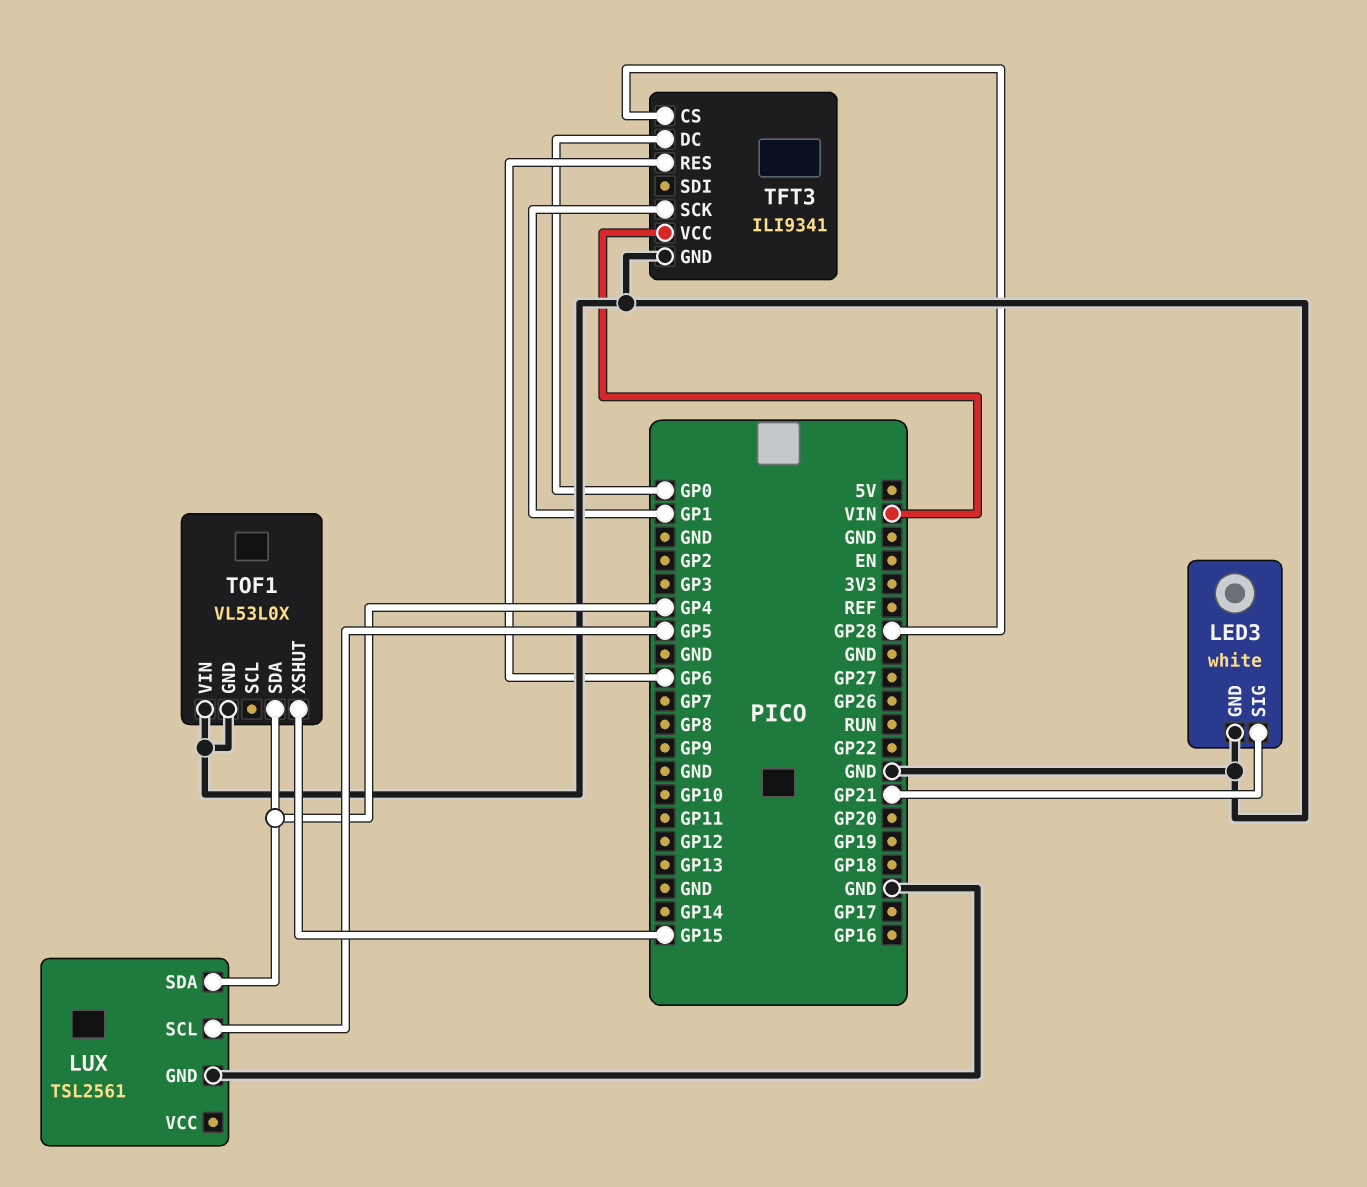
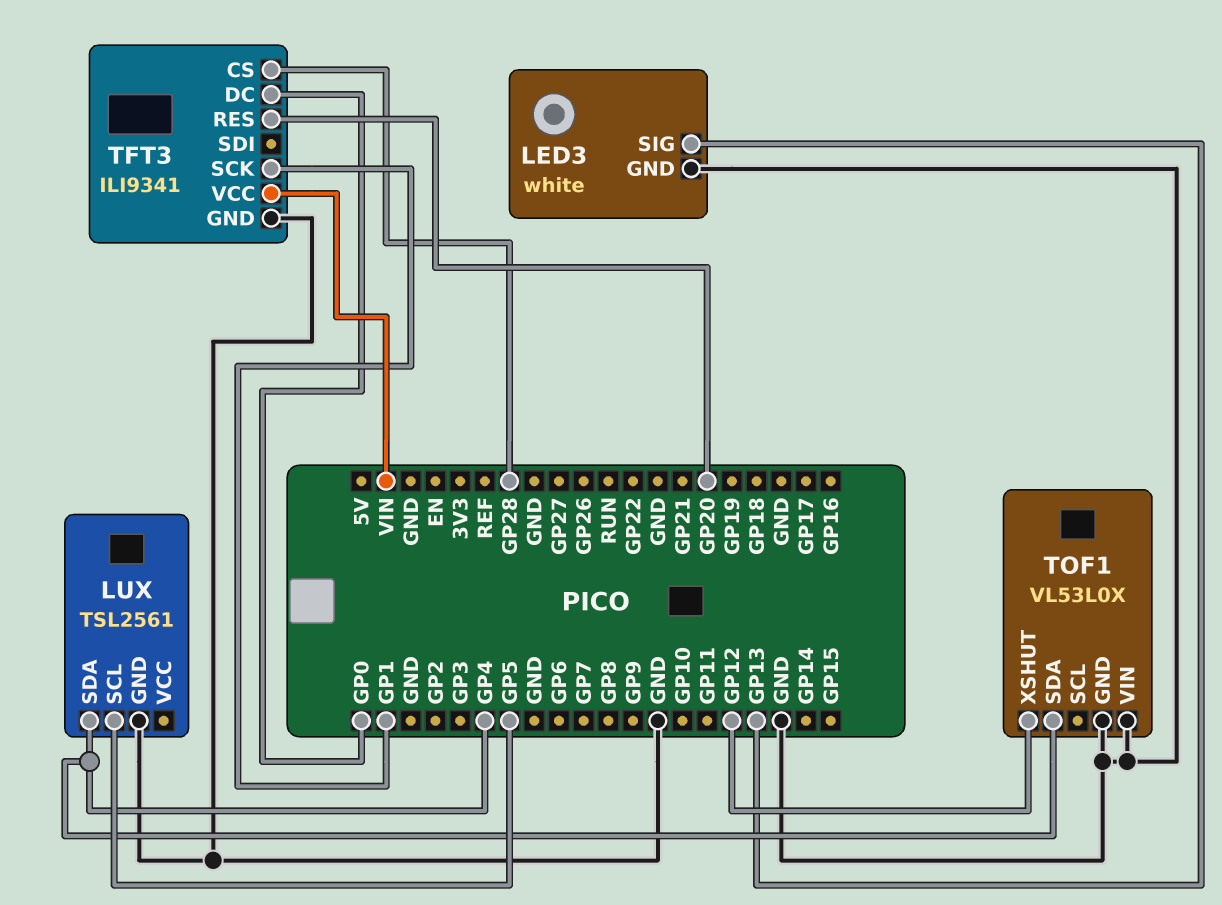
LED3 pin SIG: GP21 -> GP13
TFT3 pin RES: GP6 -> GP20
TOF1 pin XSHUT: GP15 -> GP12

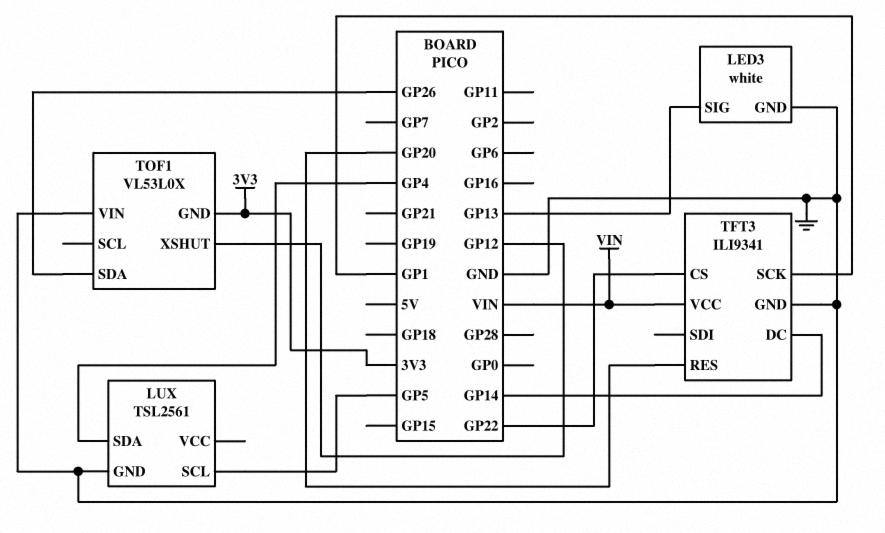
TFT3 pin CS: GP28 -> GP22
TFT3 pin DC: GP0 -> GP14
TOF1 pin GND: GND -> 3V3
TOF1 pin SDA: GP4 -> GP26

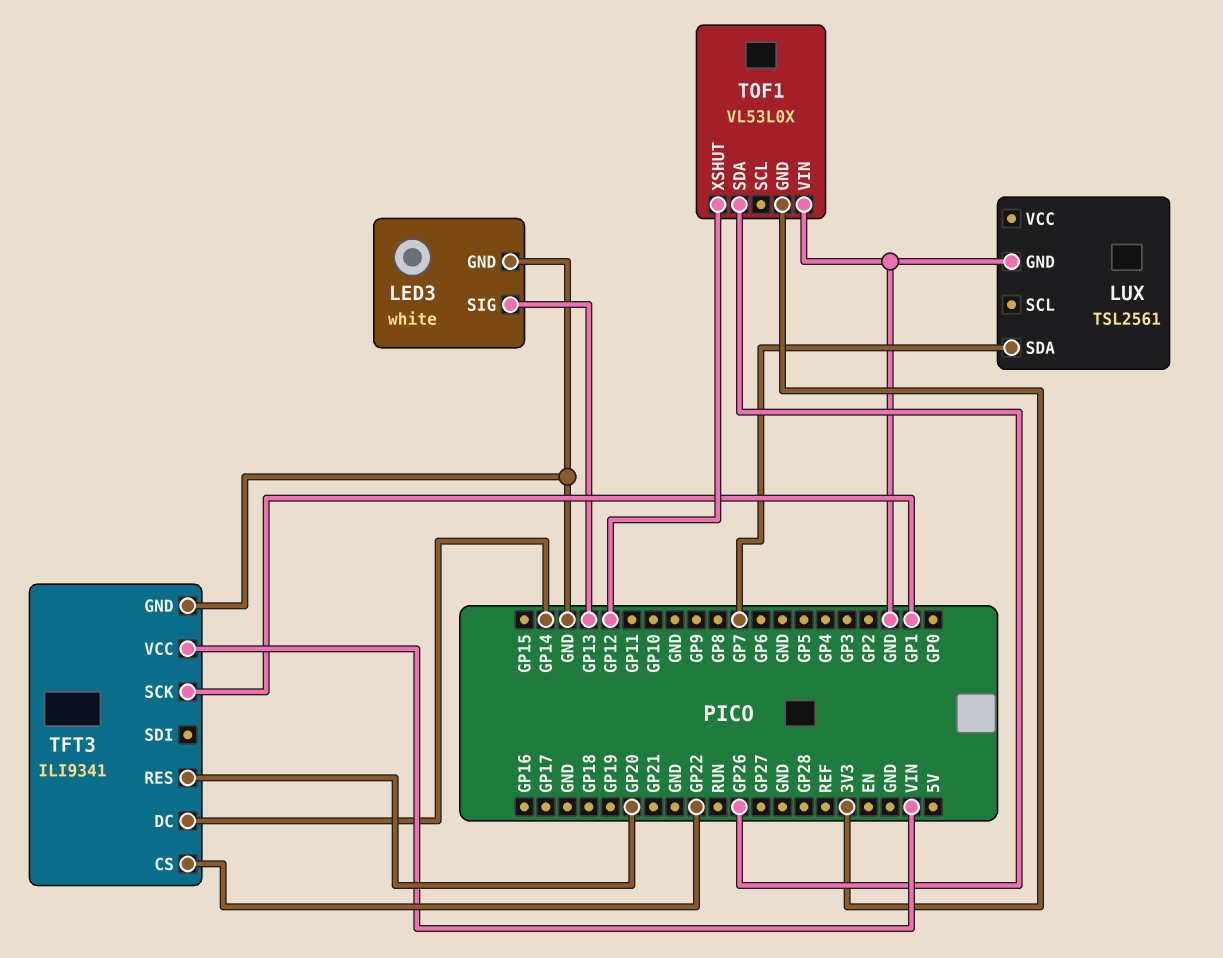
LUX pin SCL: GP5 -> none
LUX pin SDA: GP4 -> GP7

